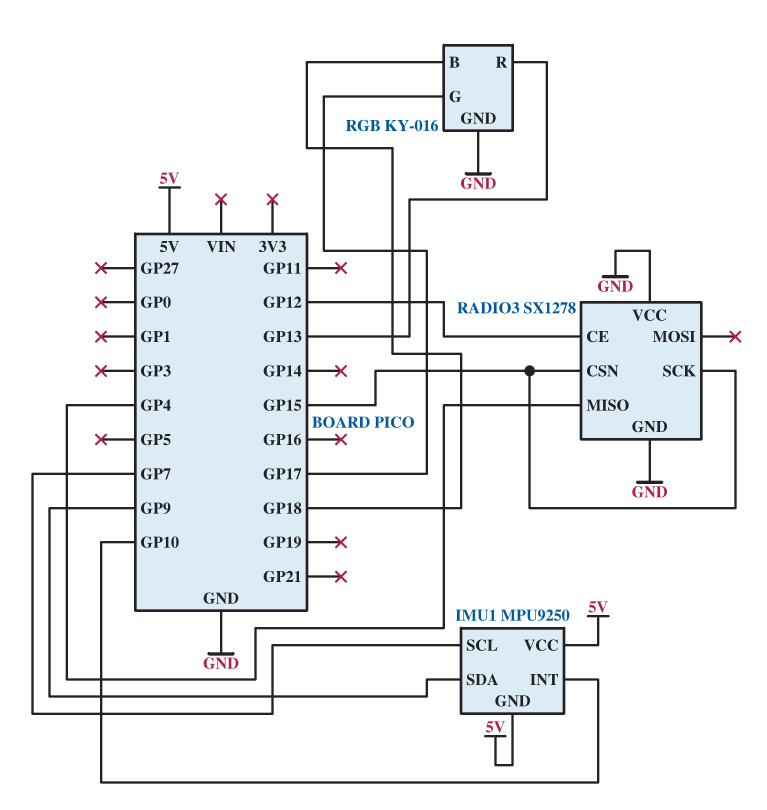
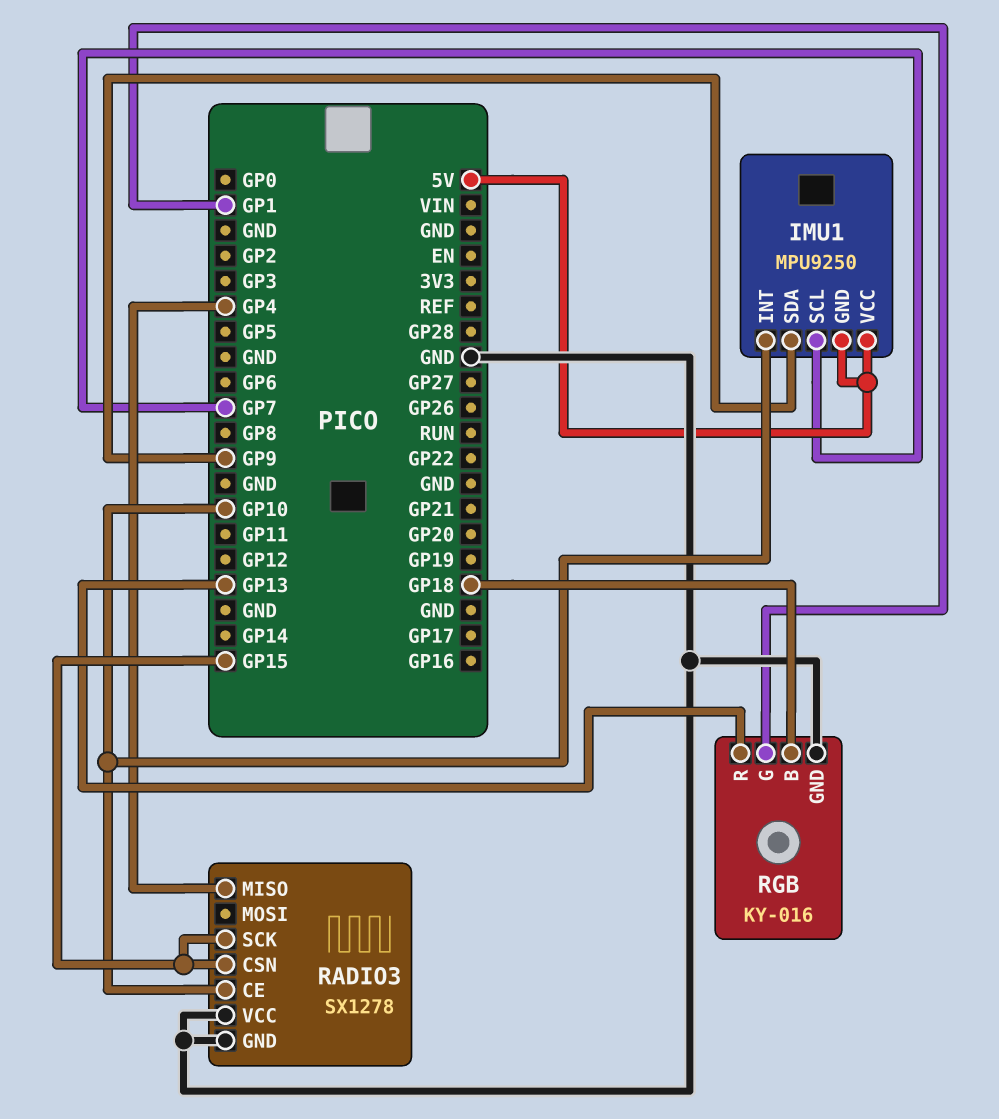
RADIO3 pin CE: GP12 -> GP10
RGB pin G: GP17 -> GP1

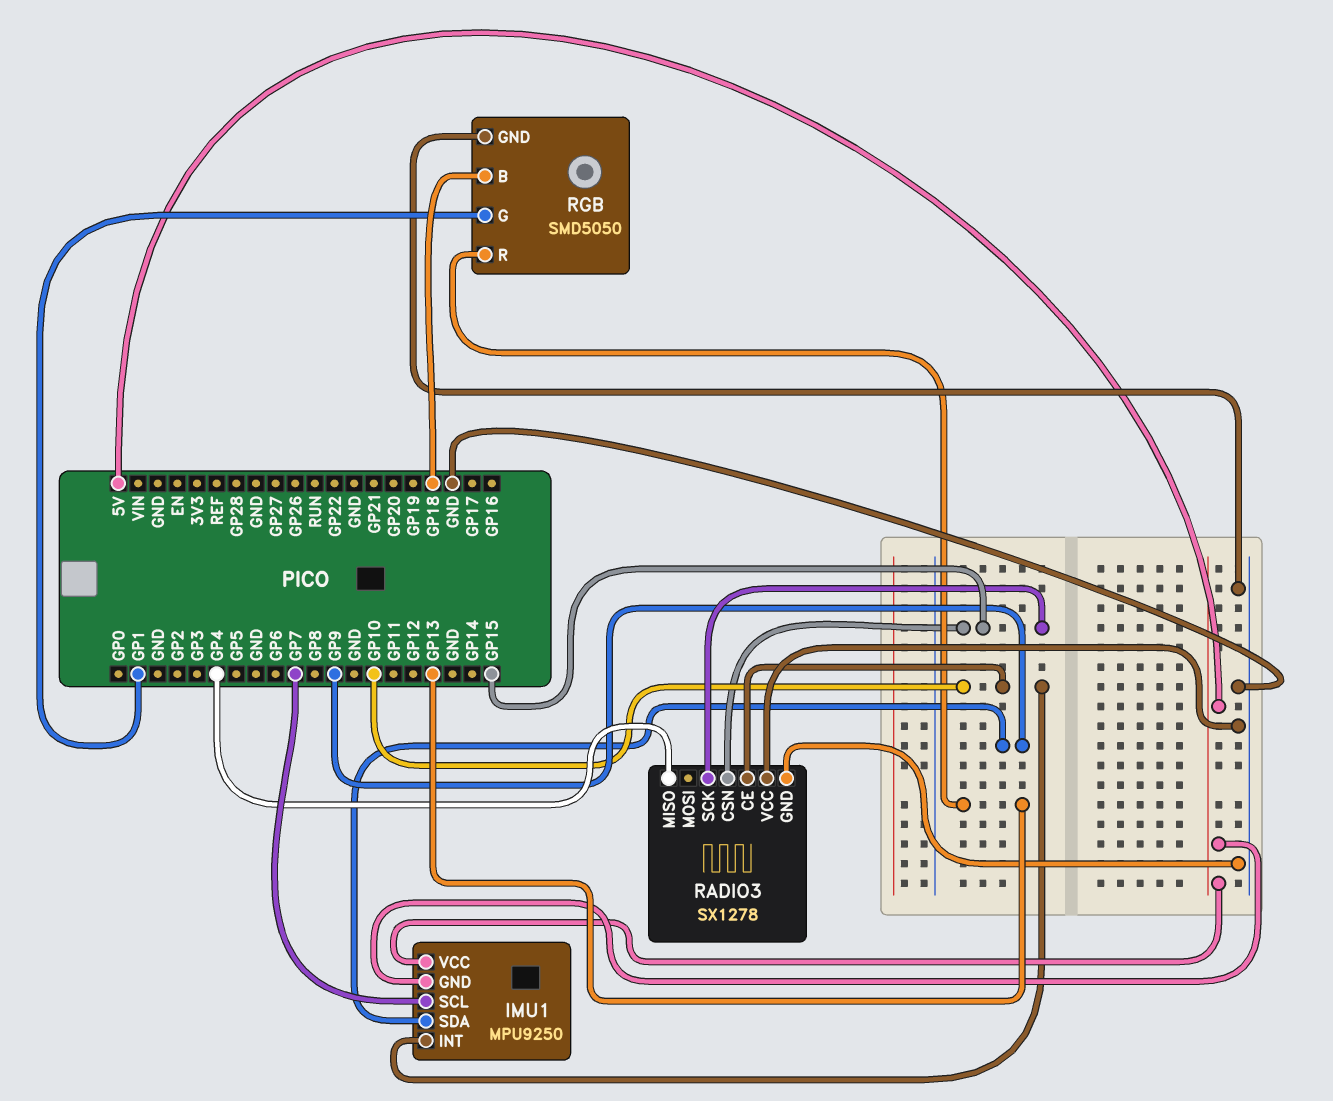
RGB: KY-016 -> SMD5050

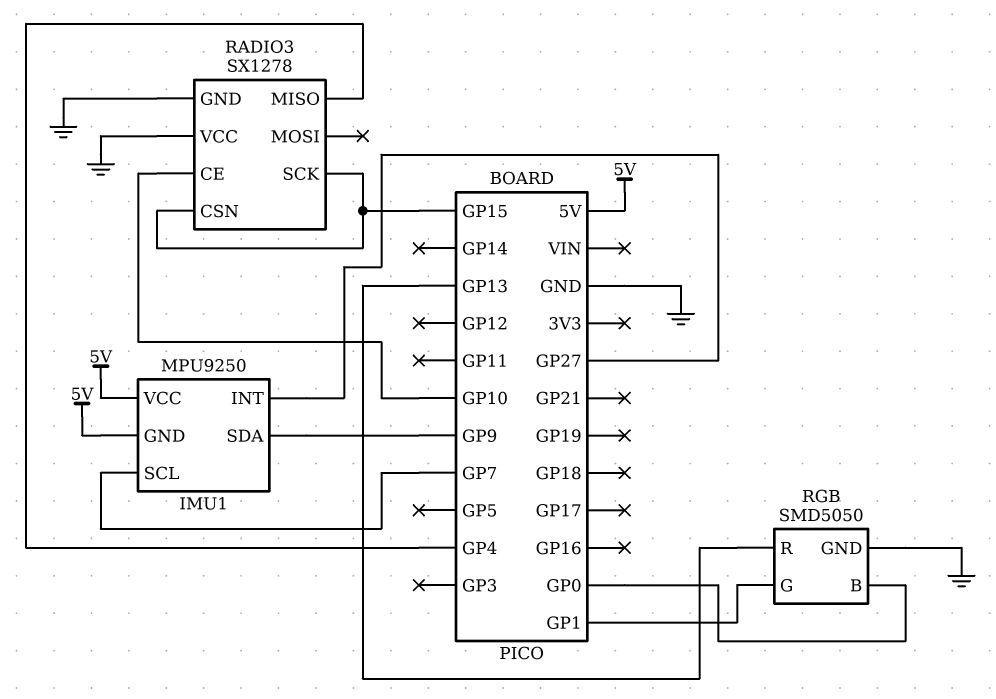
IMU1 pin INT: GP10 -> GP27
RGB pin B: GP18 -> GP0

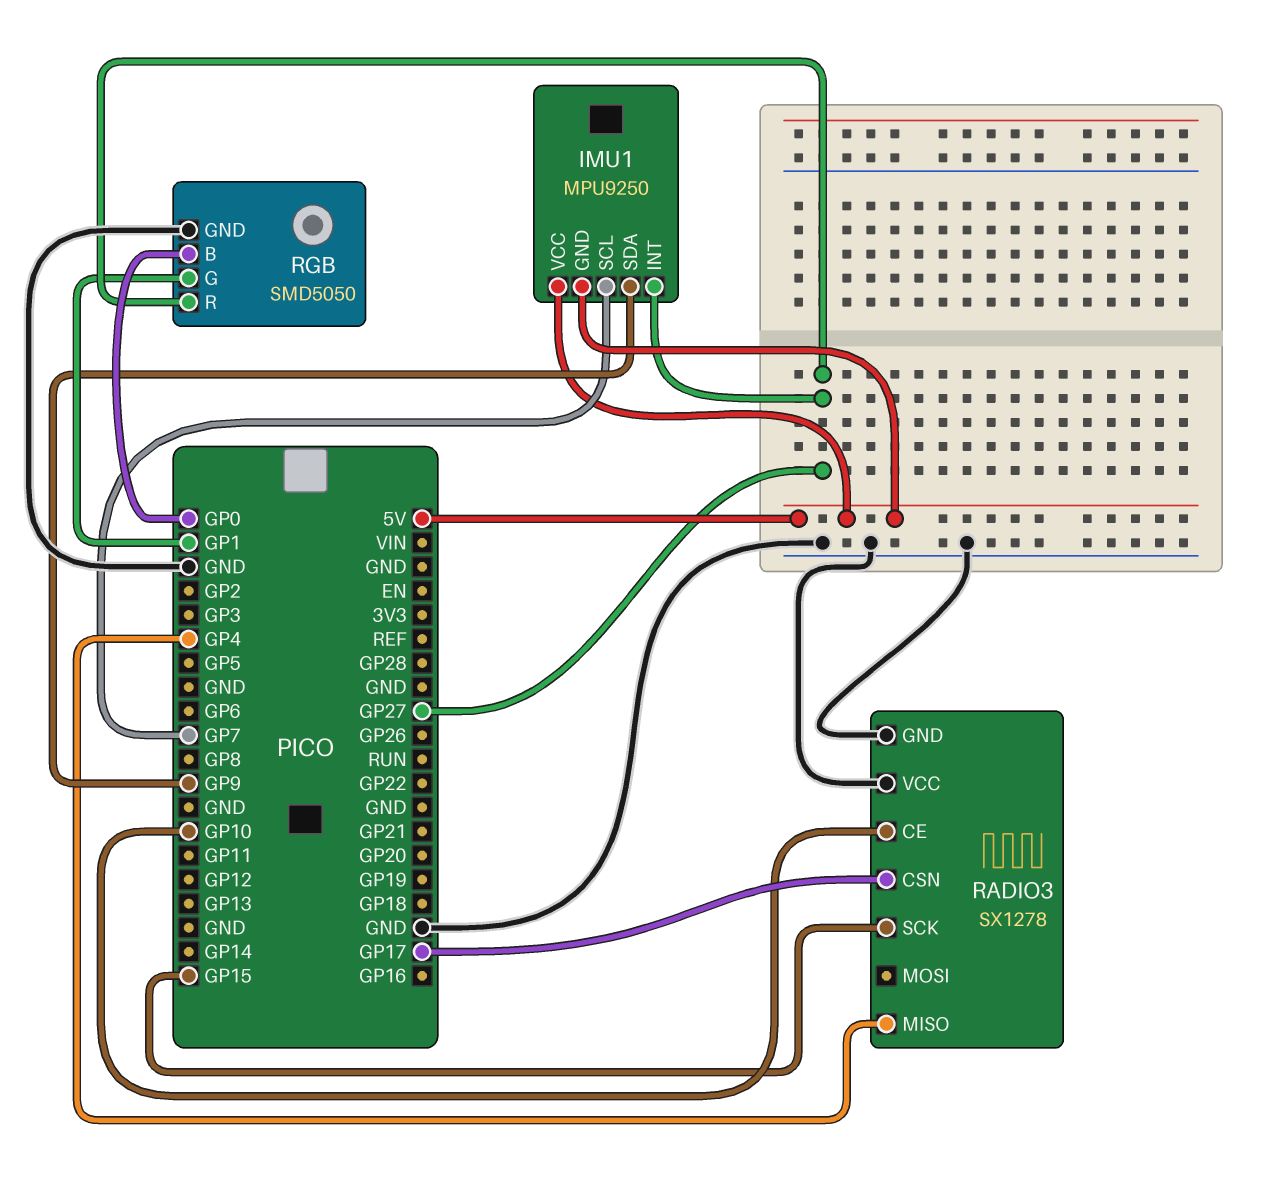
RADIO3 pin CSN: GP15 -> GP17
RGB pin R: GP13 -> GP27

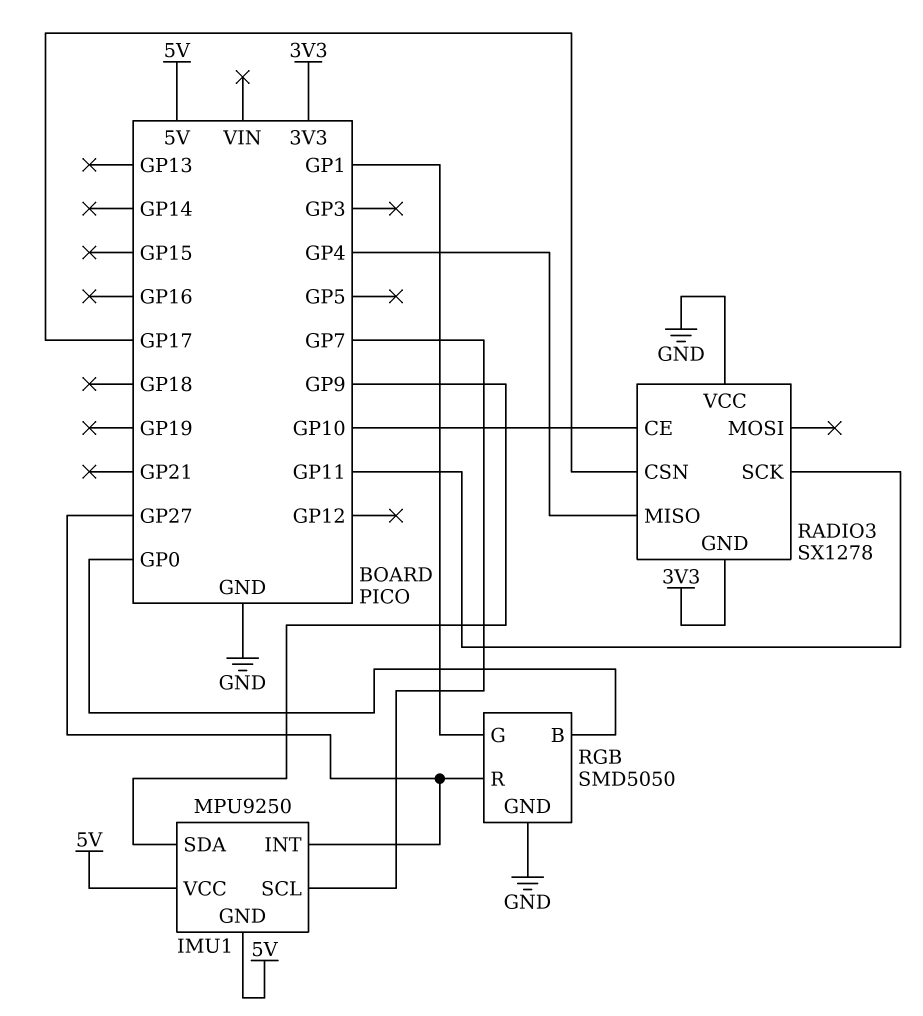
RADIO3 pin GND: GND -> 3V3
RADIO3 pin SCK: GP15 -> GP11

